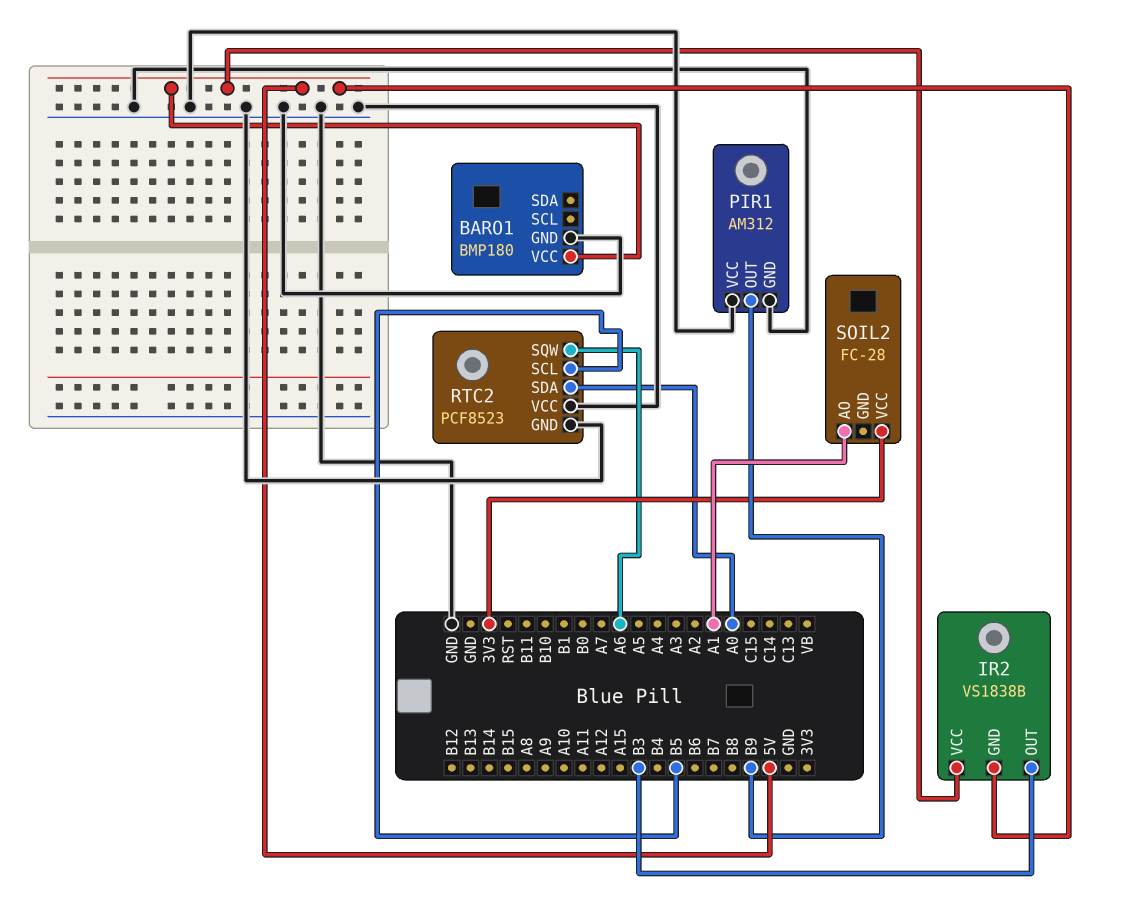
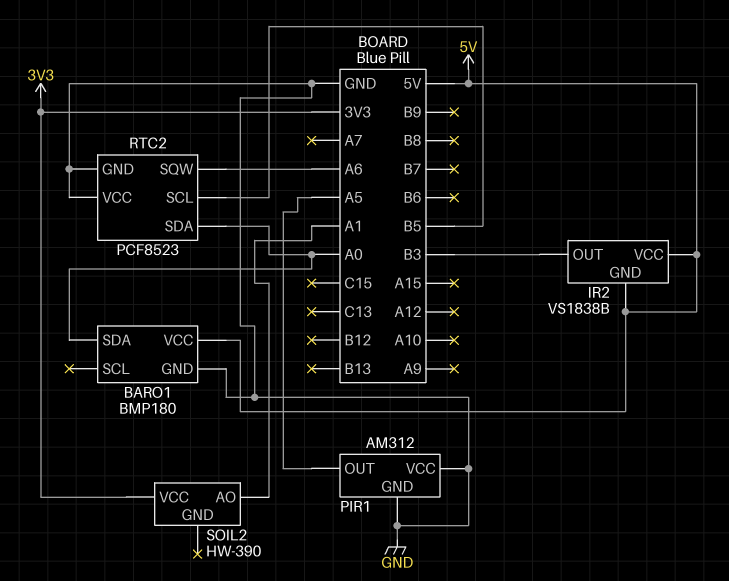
BARO1 pin SDA: none -> A0
PIR1 pin OUT: B9 -> A5
SOIL2: FC-28 -> HW-390

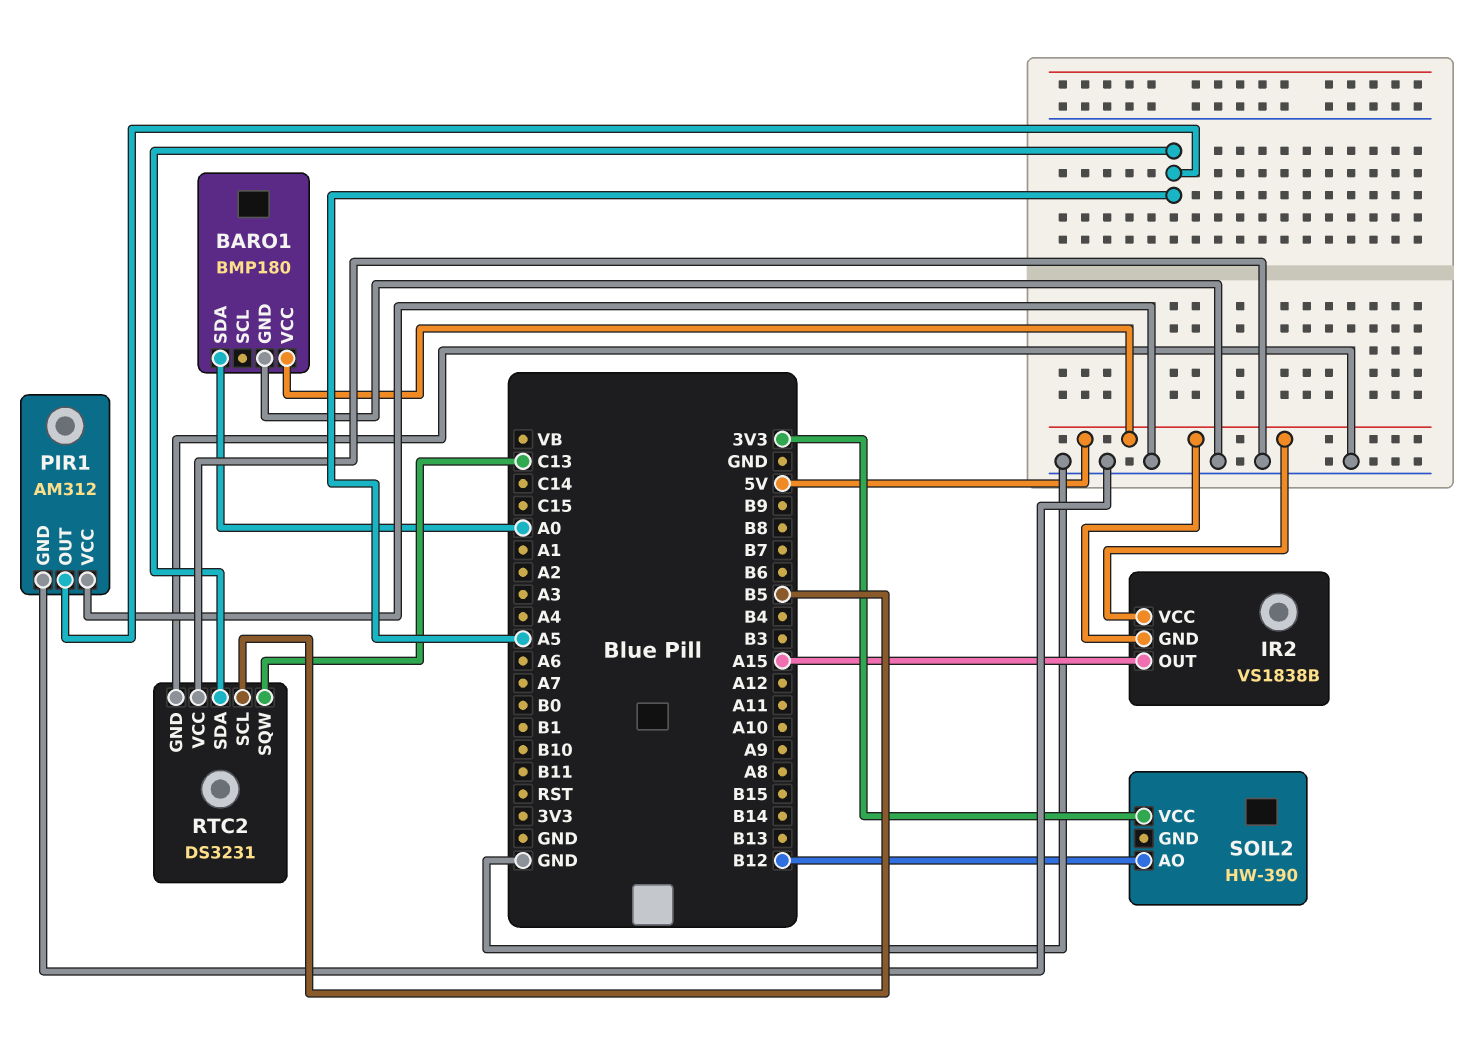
IR2 pin OUT: B3 -> A15
RTC2: PCF8523 -> DS3231
RTC2 pin SDA: A0 -> A5
RTC2 pin SQW: A6 -> C13
SOIL2 pin AO: A1 -> B12

